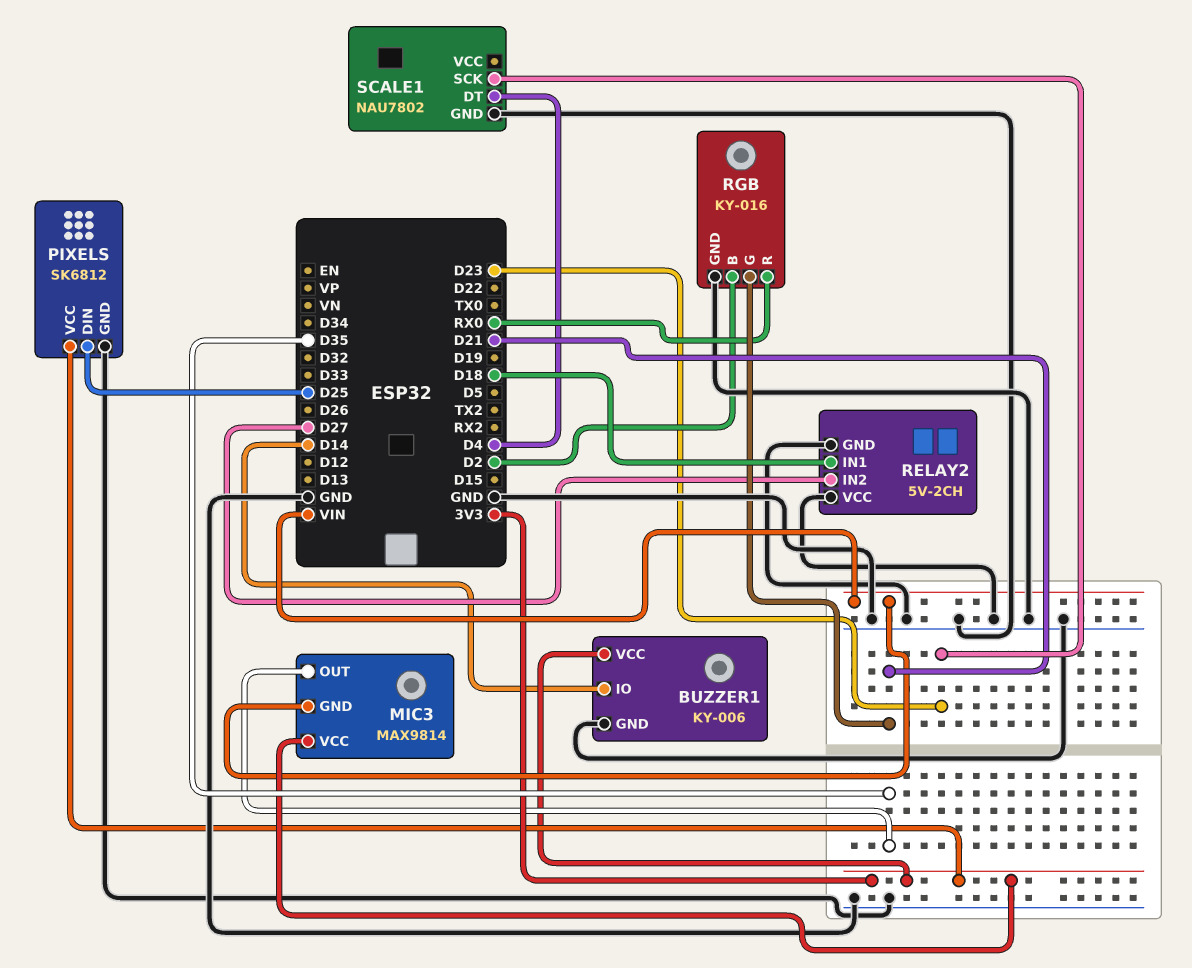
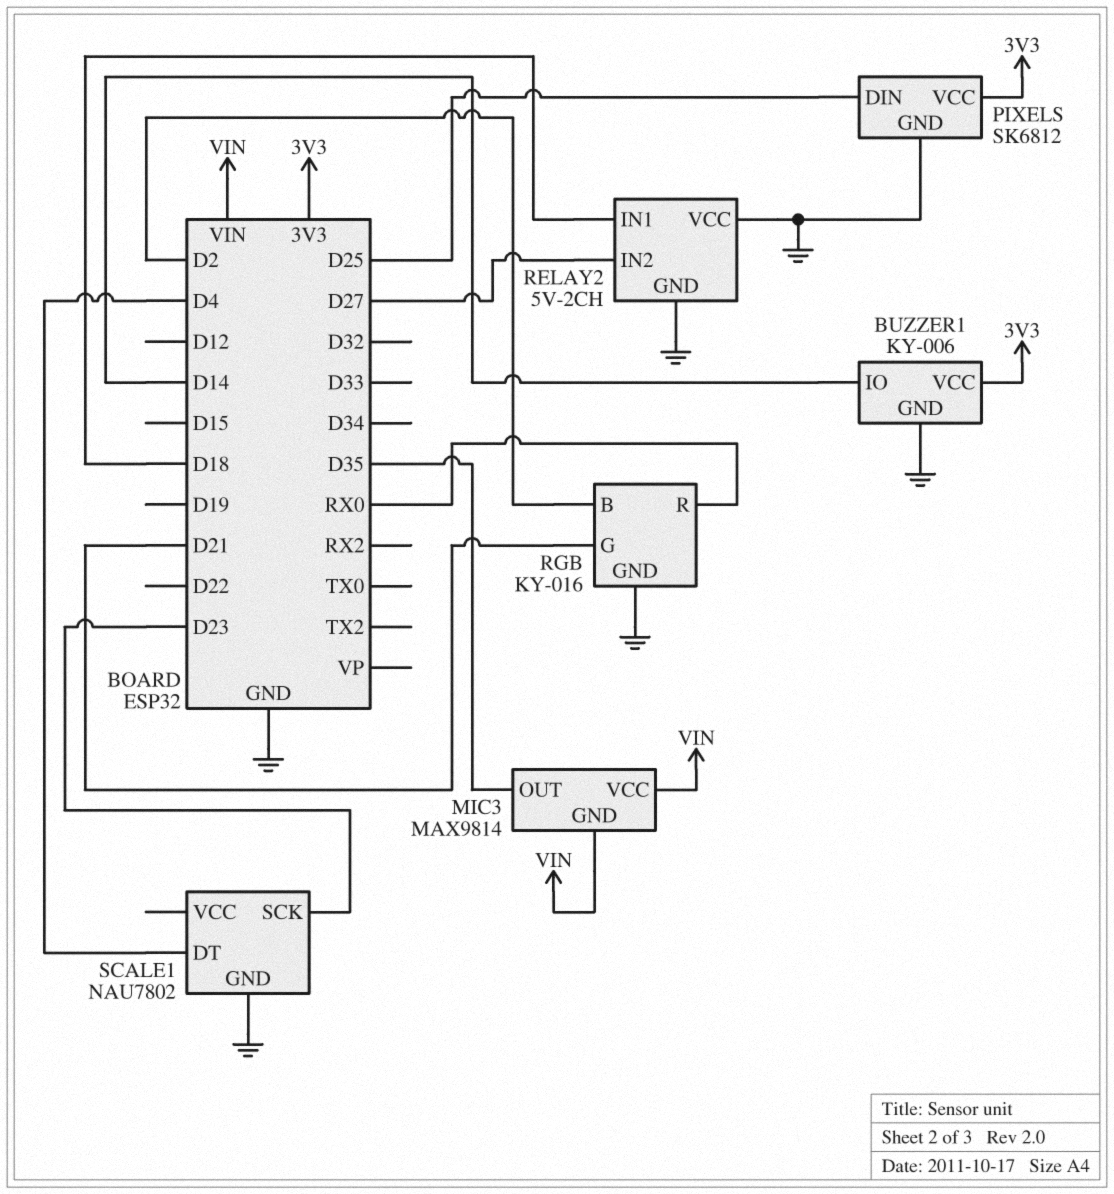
MIC3 pin VCC: 3V3 -> VIN

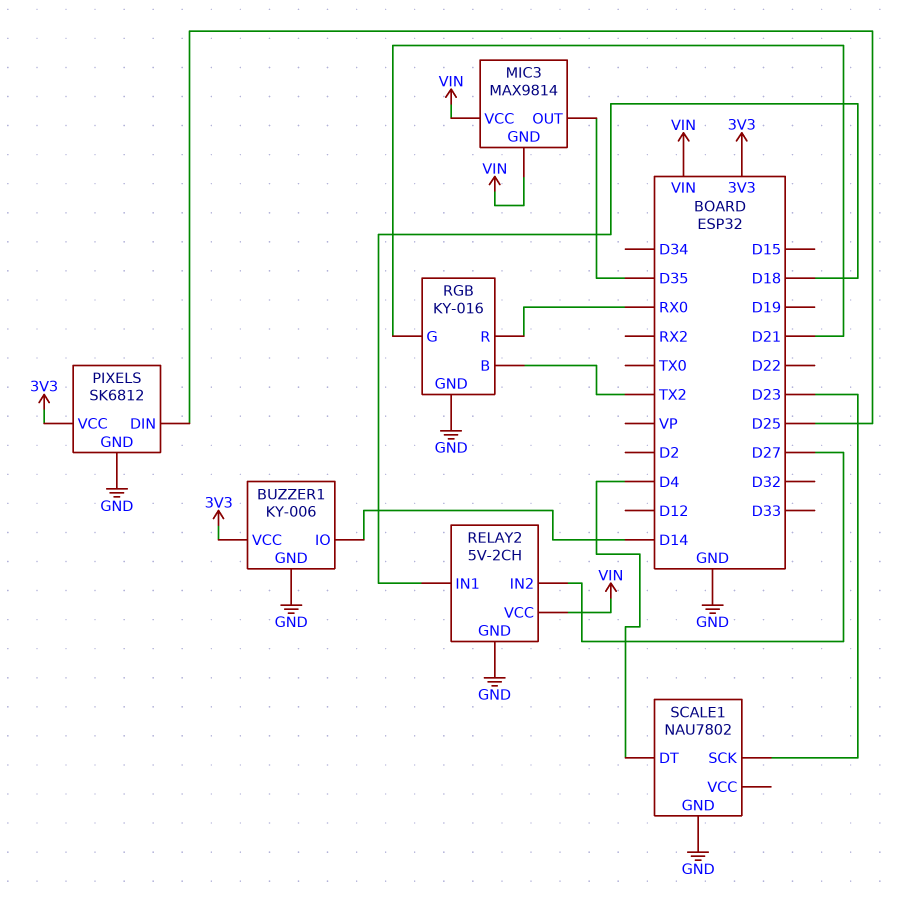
RELAY2 pin VCC: GND -> VIN
RGB pin B: D2 -> TX2

